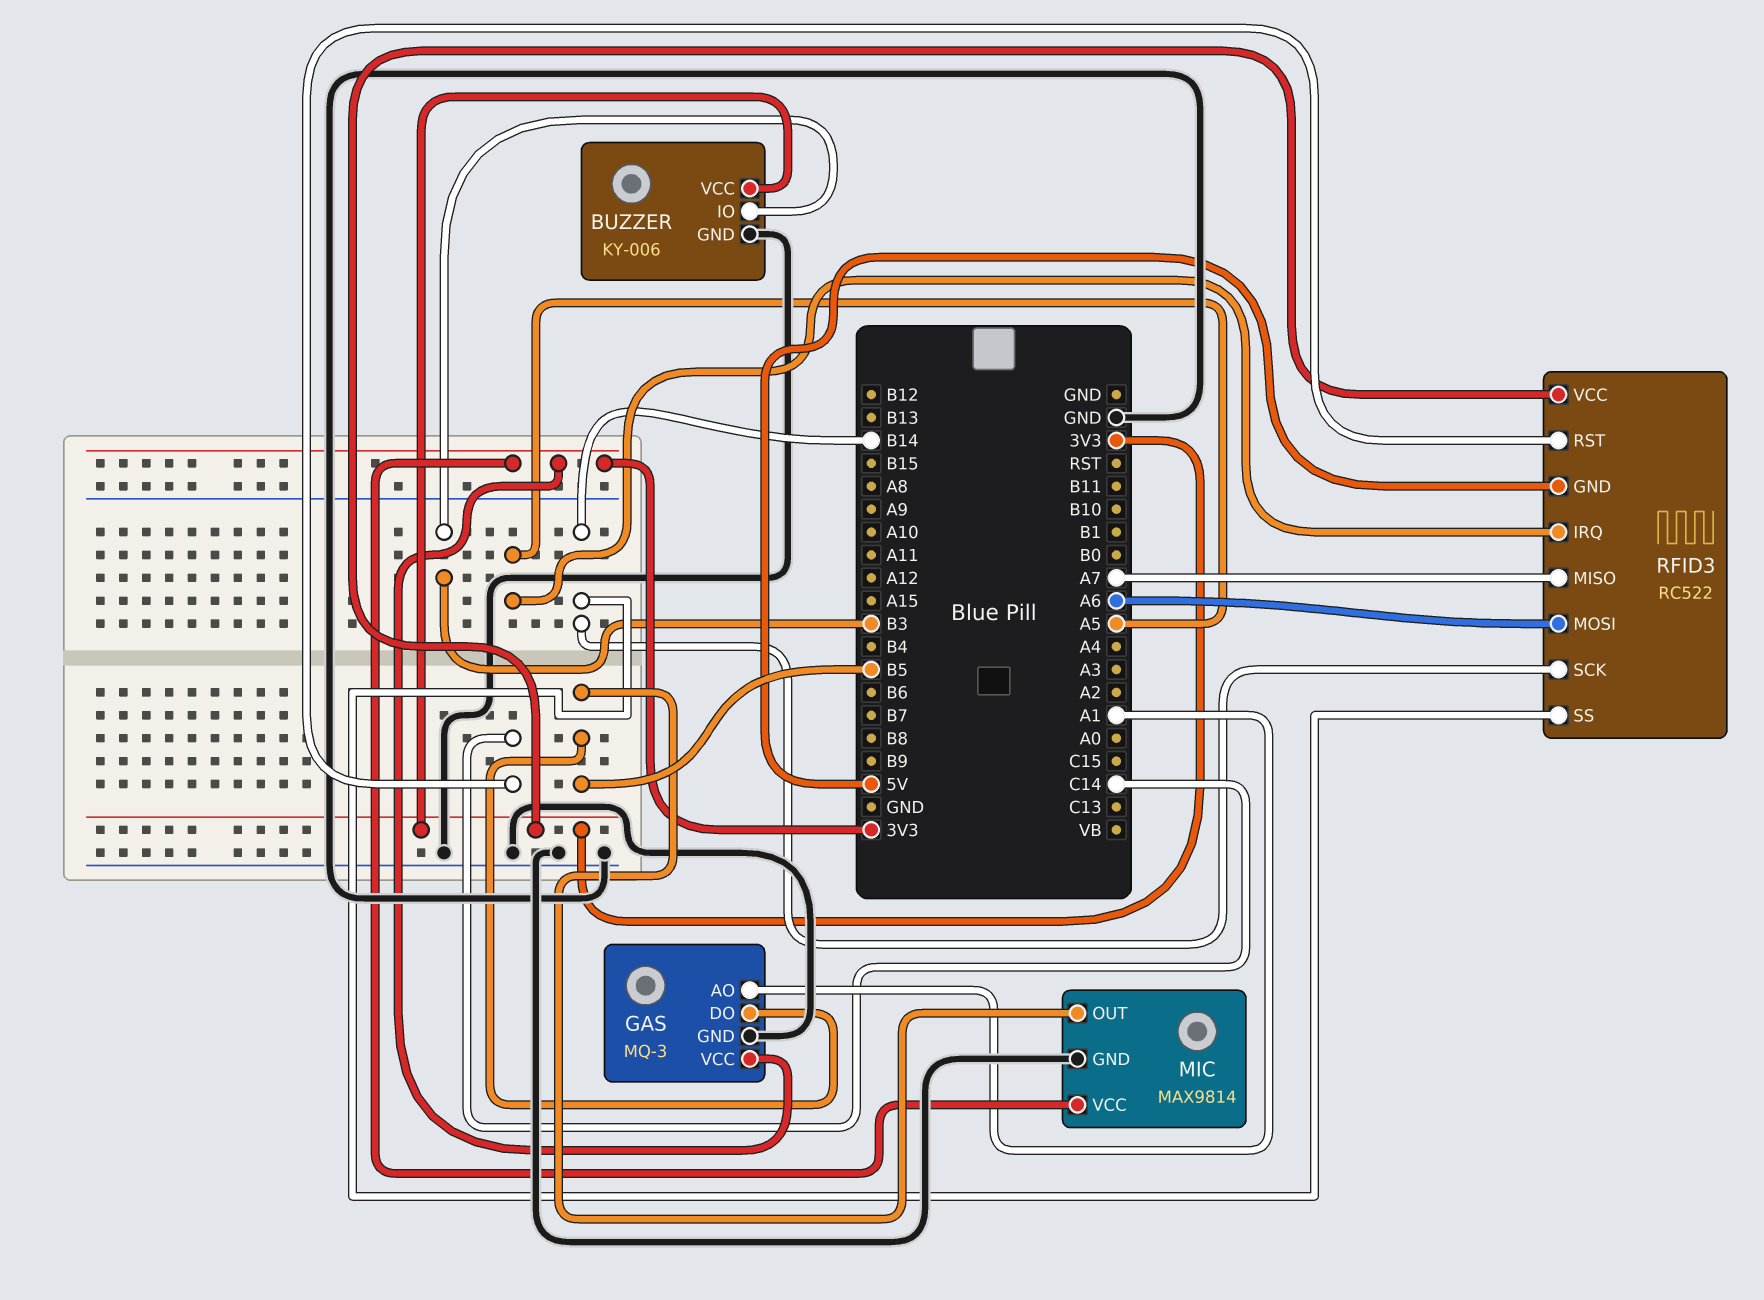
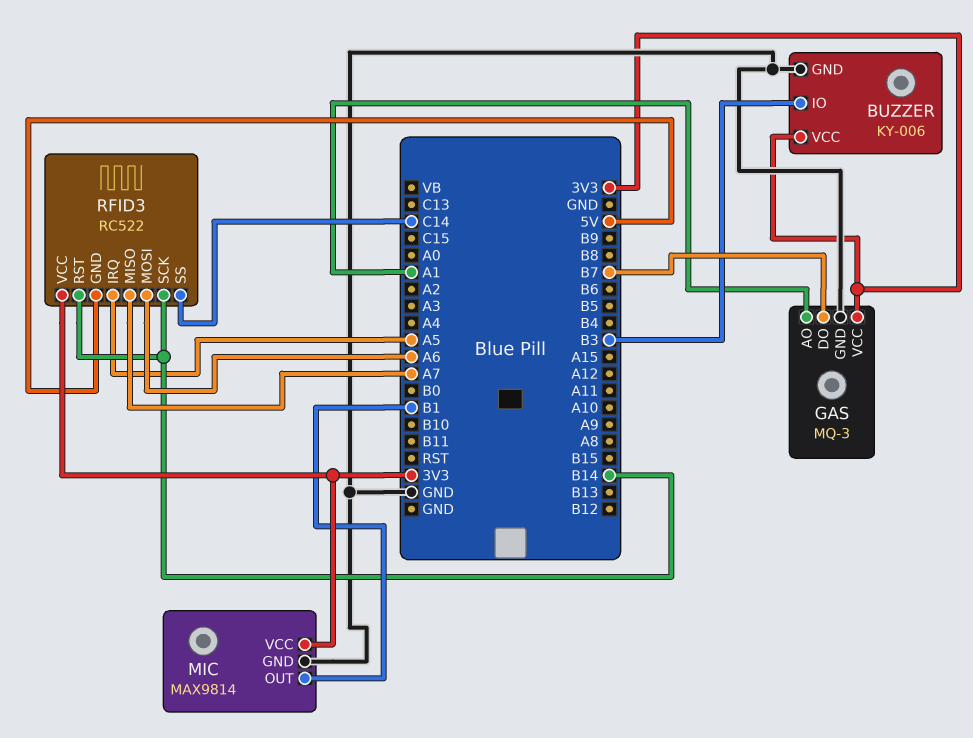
GAS pin DO: B5 -> B7
MIC pin OUT: B5 -> B1
RFID3 pin RST: C14 -> B14
RFID3 pin SS: B14 -> C14

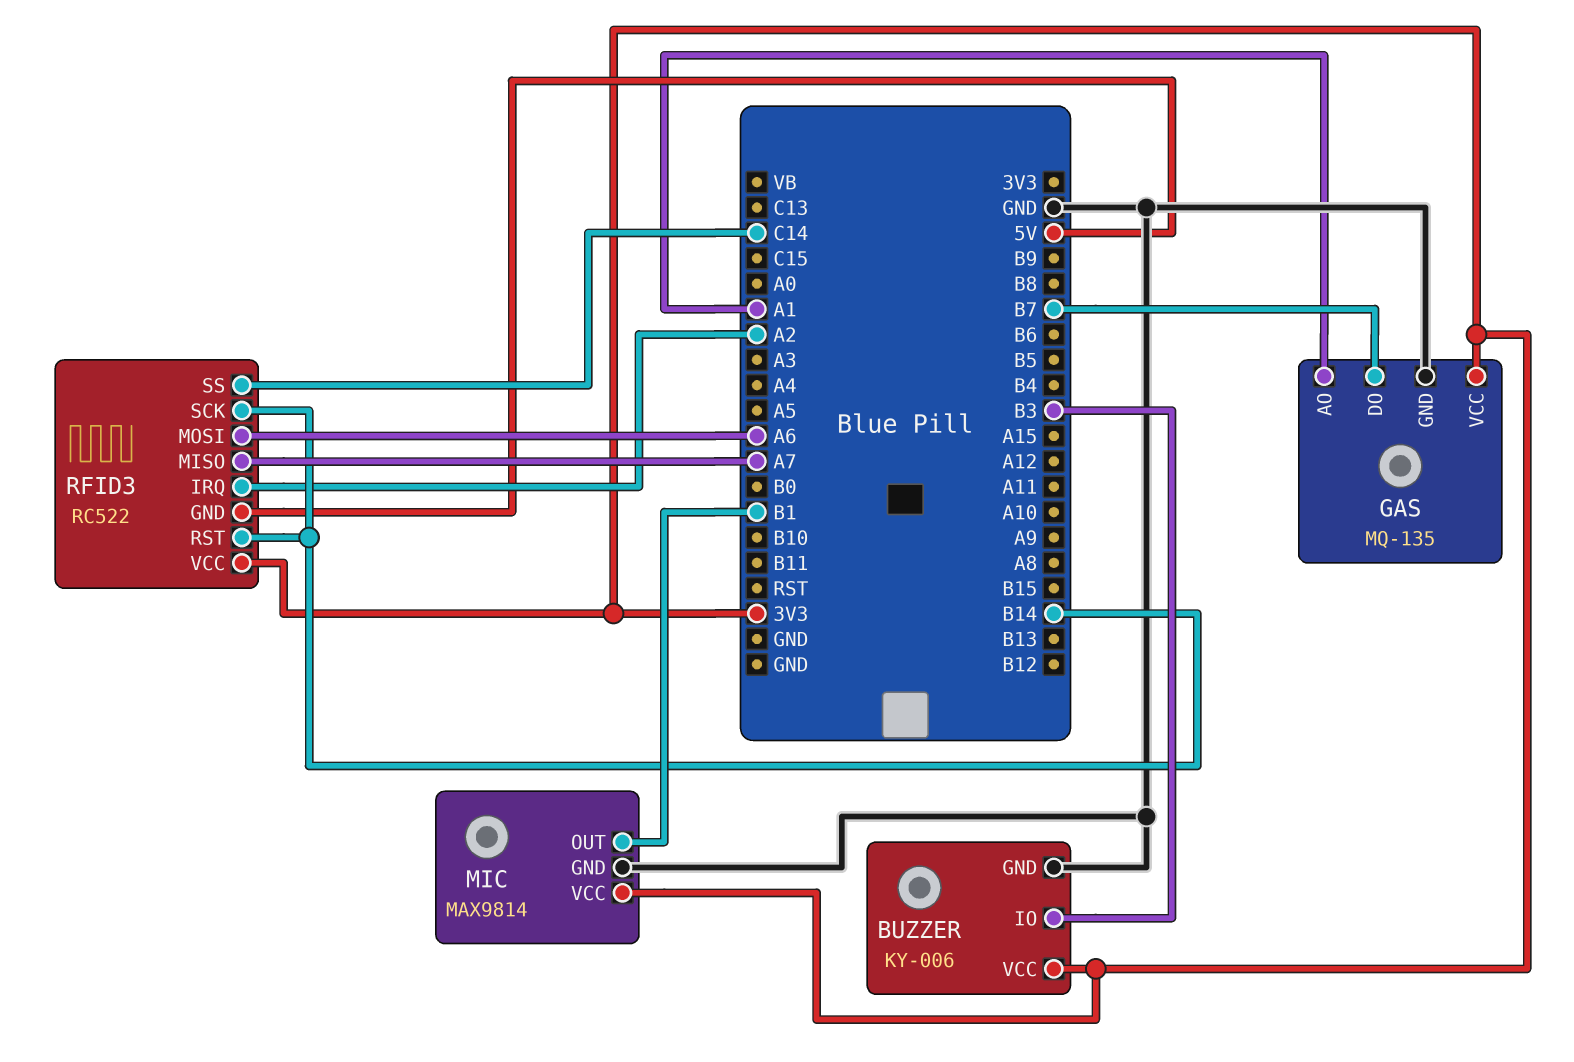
GAS: MQ-3 -> MQ-135
RFID3 pin IRQ: A5 -> A2

